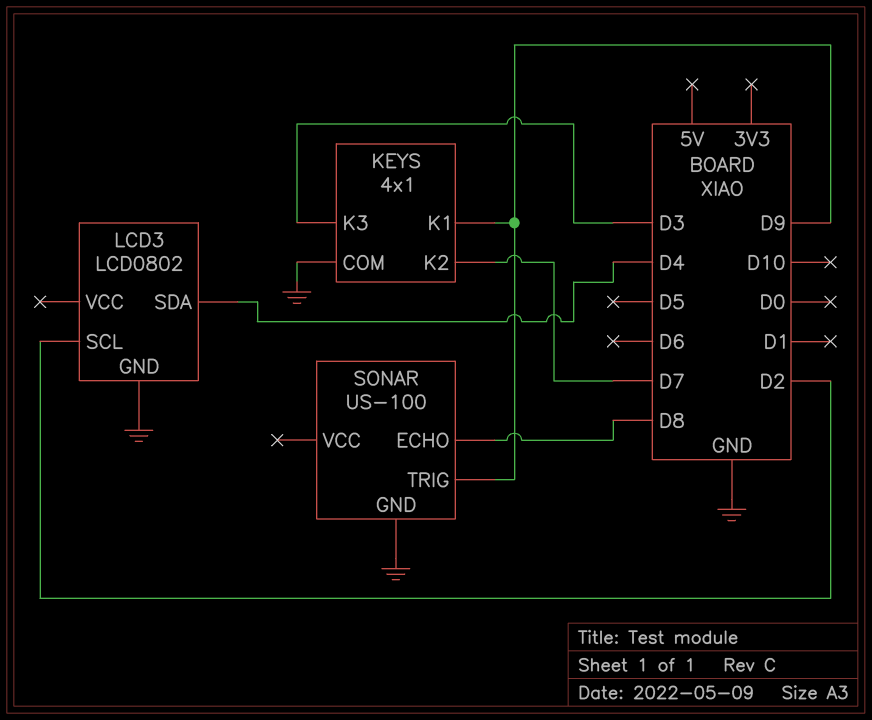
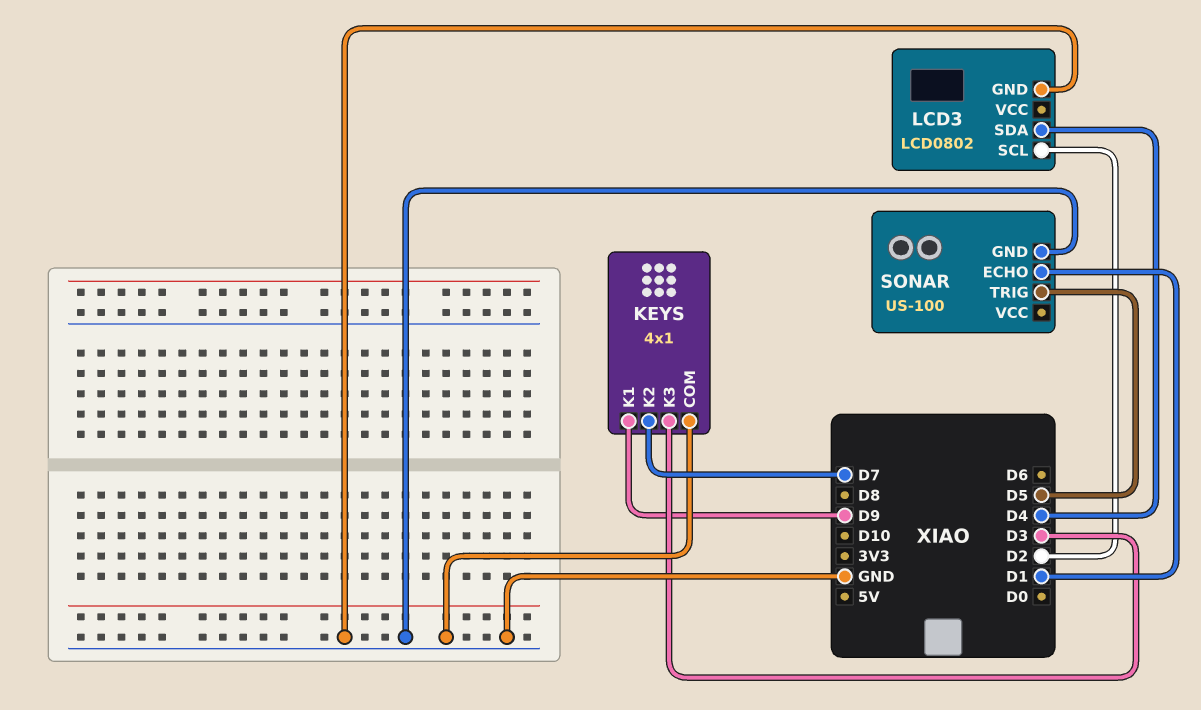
SONAR pin ECHO: D8 -> D1
SONAR pin TRIG: D9 -> D5

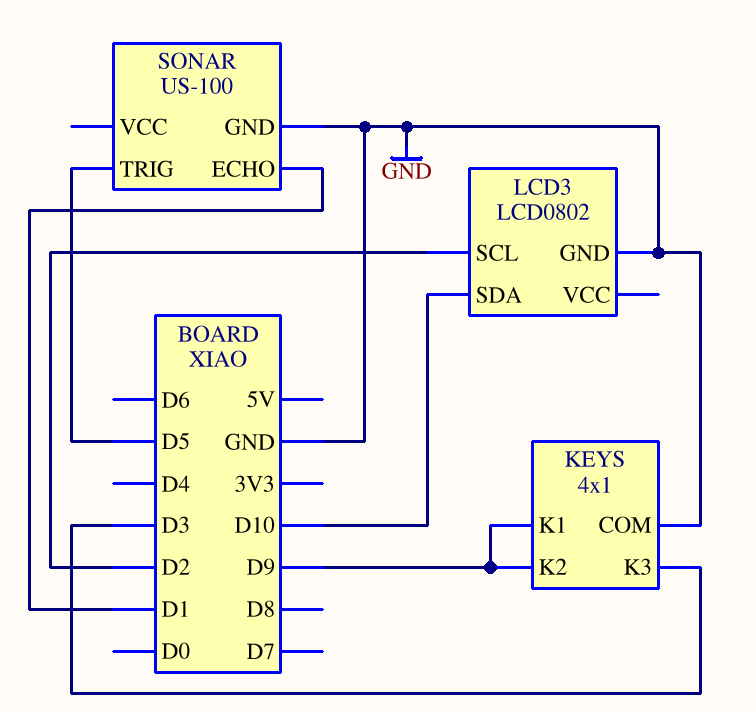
KEYS pin K2: D7 -> D9
LCD3 pin SDA: D4 -> D10

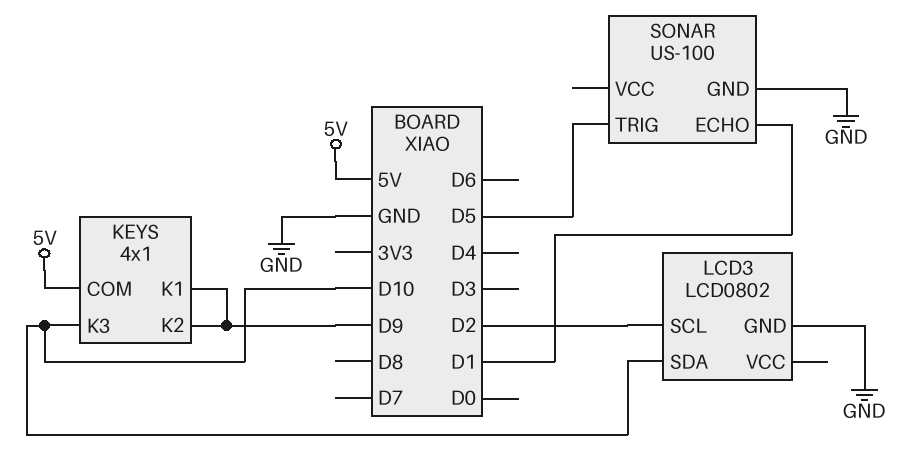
KEYS pin COM: GND -> 5V
KEYS pin K3: D3 -> D10

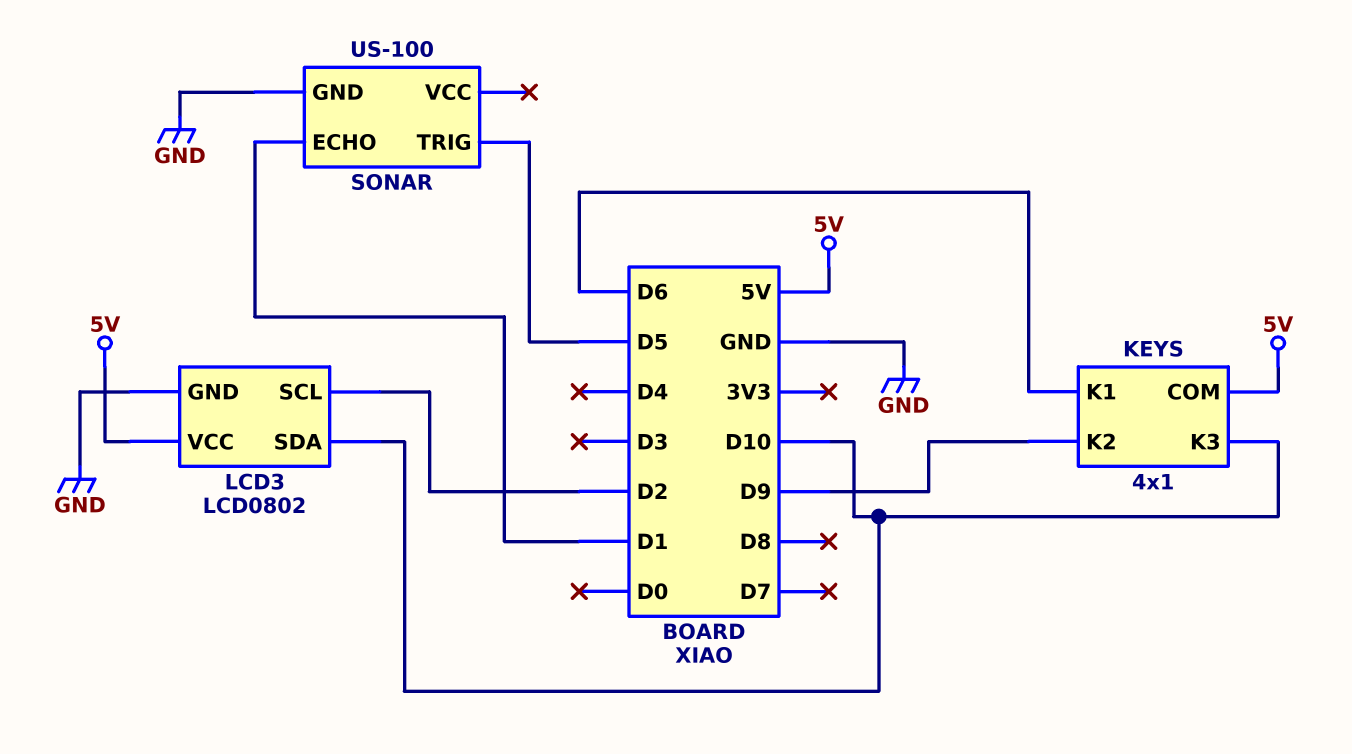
KEYS pin K1: D9 -> D6
LCD3 pin VCC: none -> 5V

